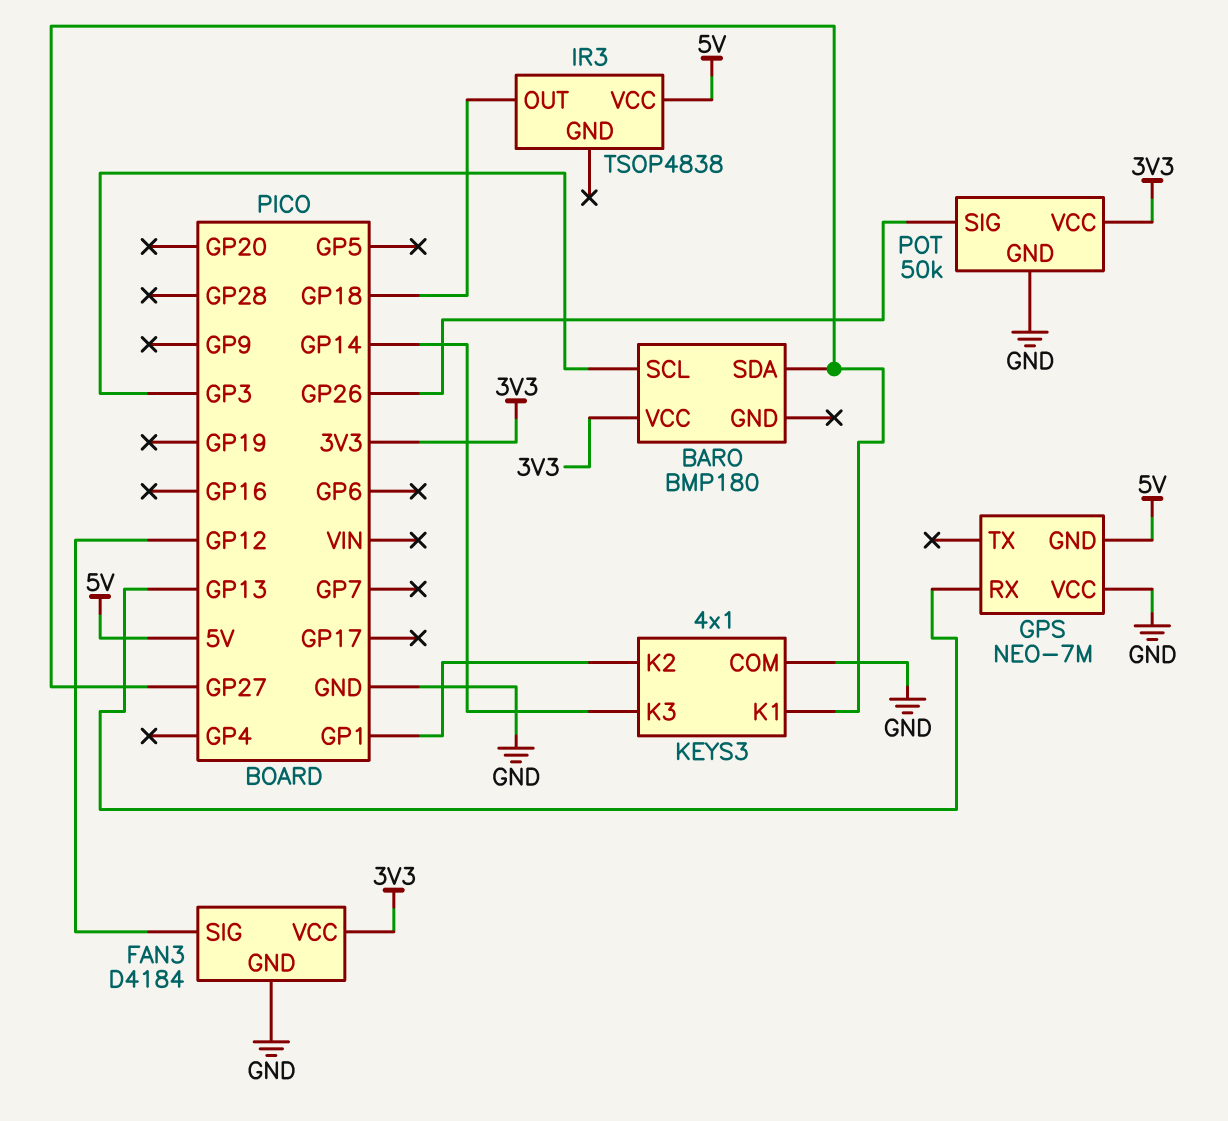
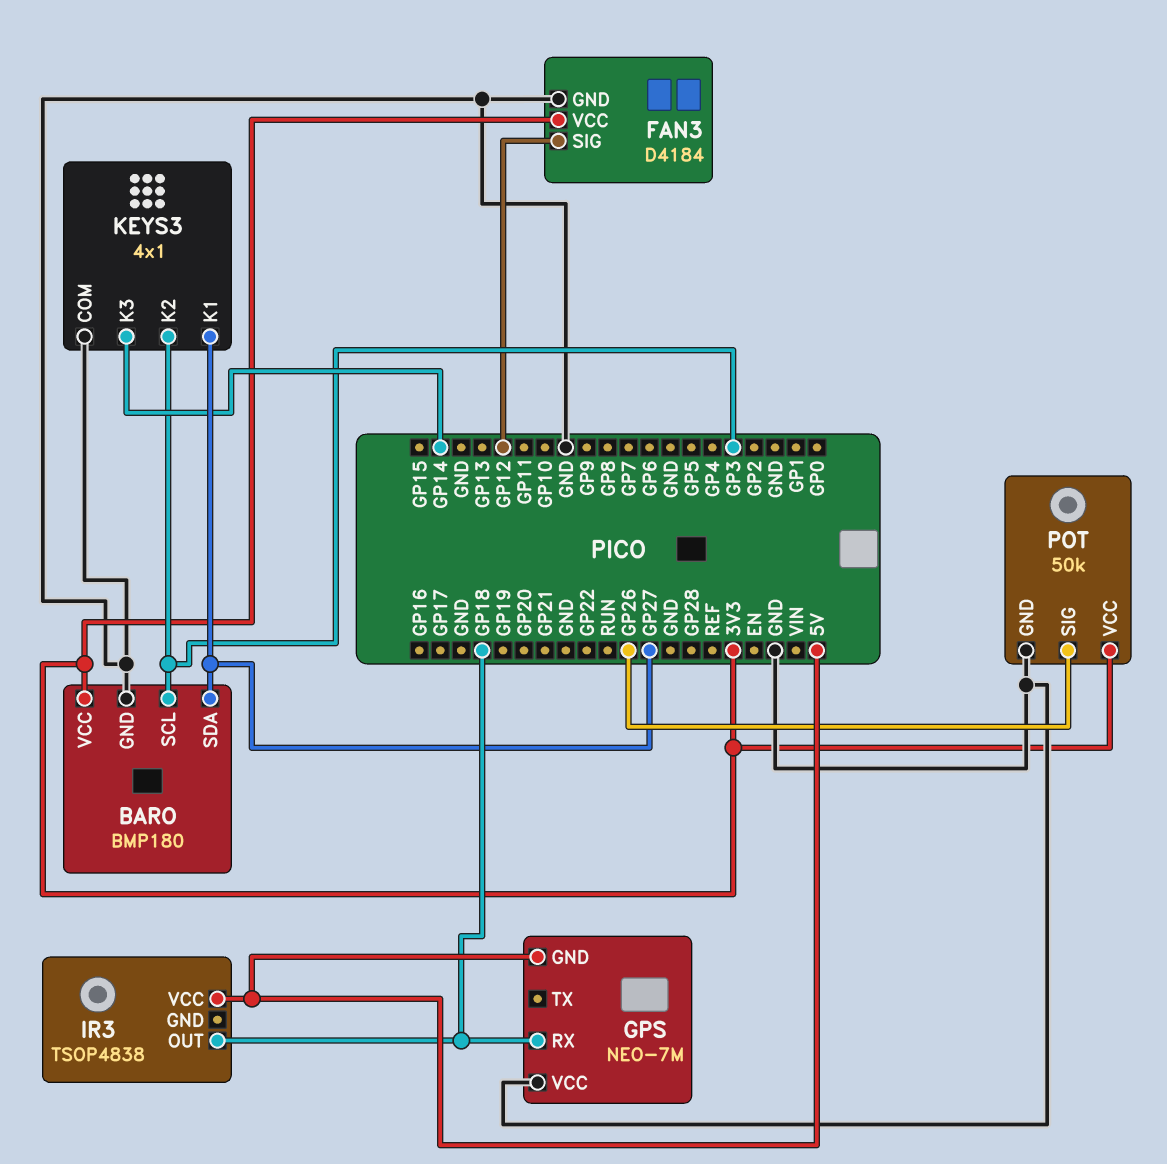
BARO pin GND: none -> GND
GPS pin RX: GP13 -> GP18
KEYS3 pin K2: GP1 -> GP3

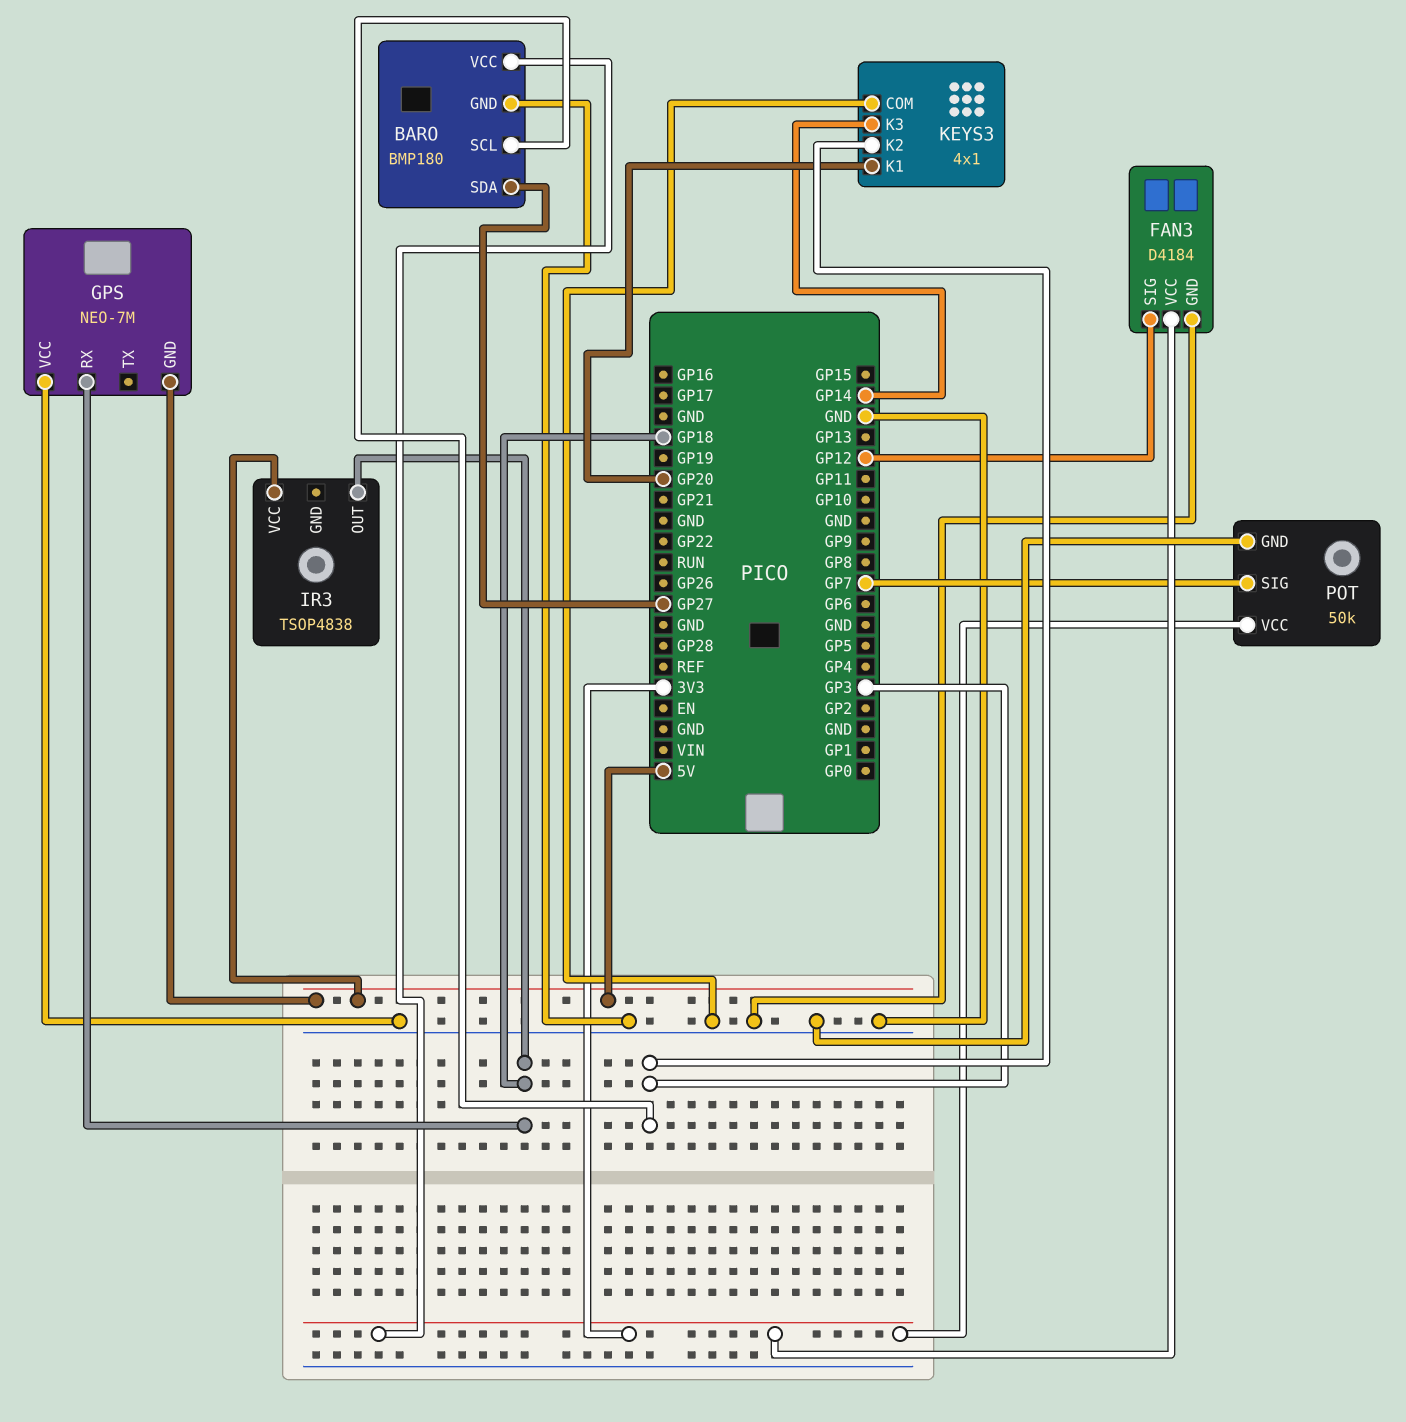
KEYS3 pin K1: GP27 -> GP20
POT pin SIG: GP26 -> GP7

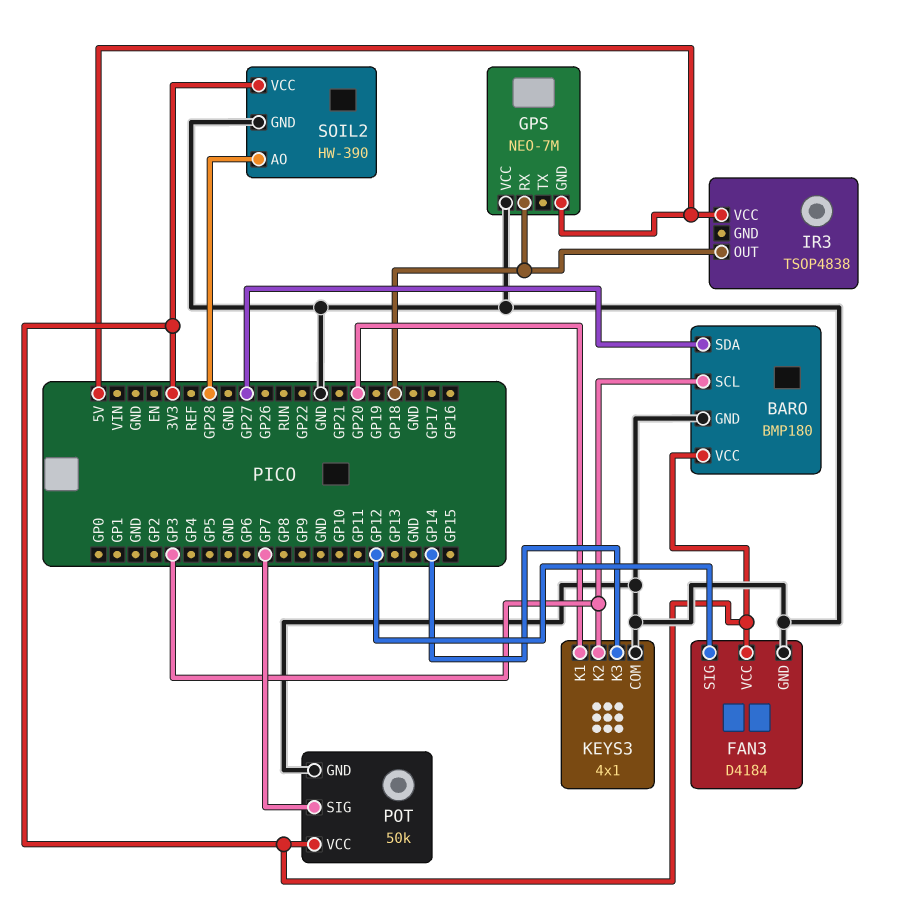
SOIL2: none -> HW-390
SOIL2 pin AO: none -> GP28
SOIL2 pin GND: none -> GND
SOIL2 pin VCC: none -> 3V3

